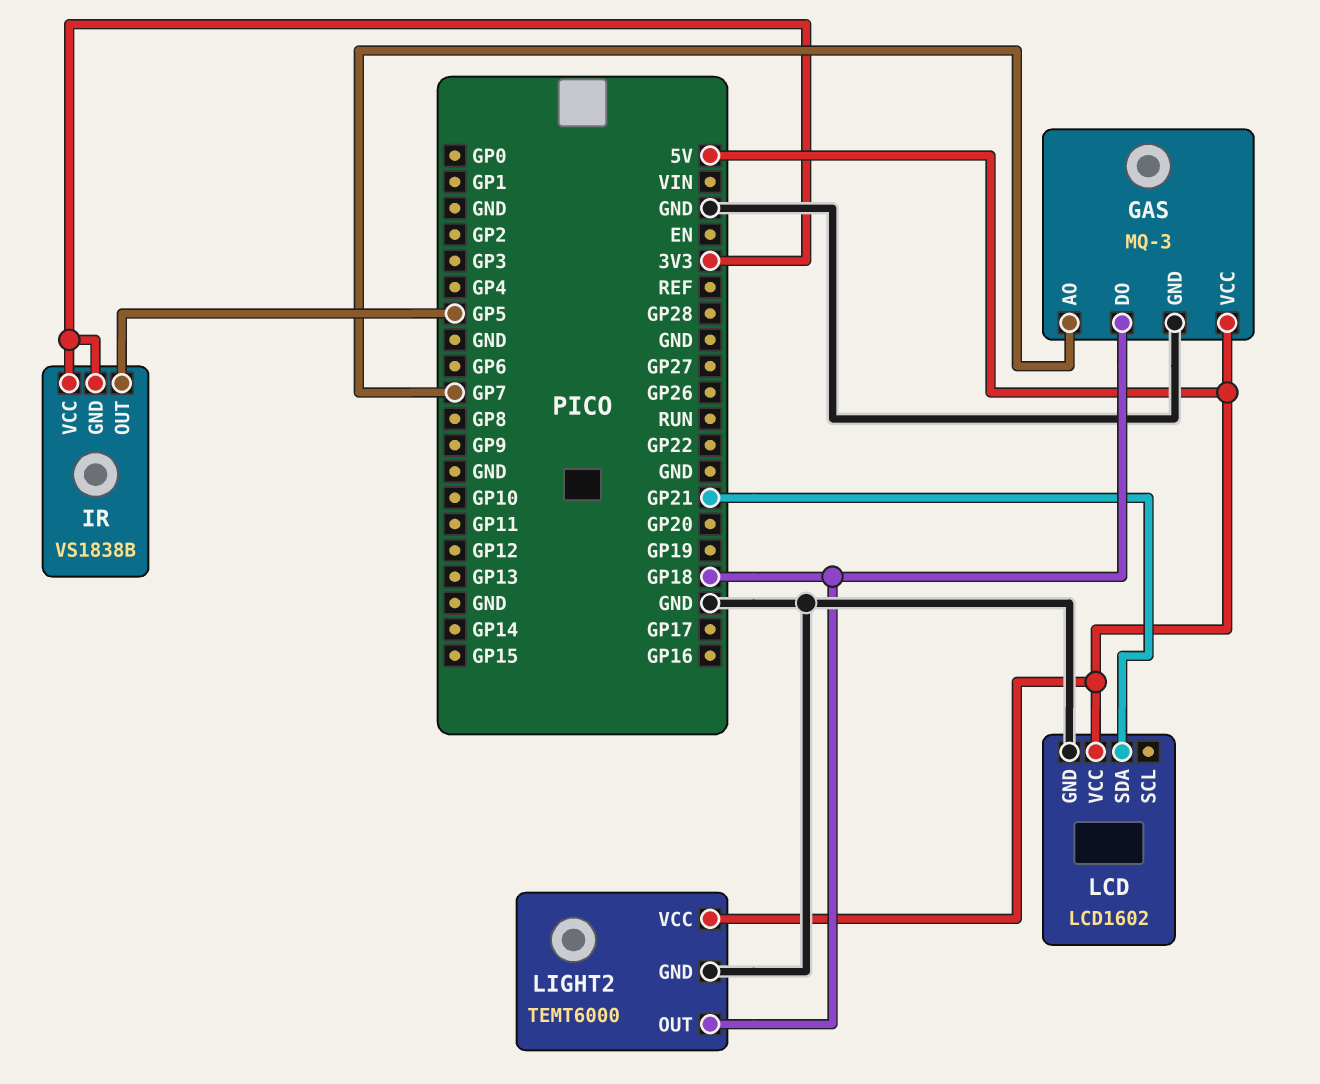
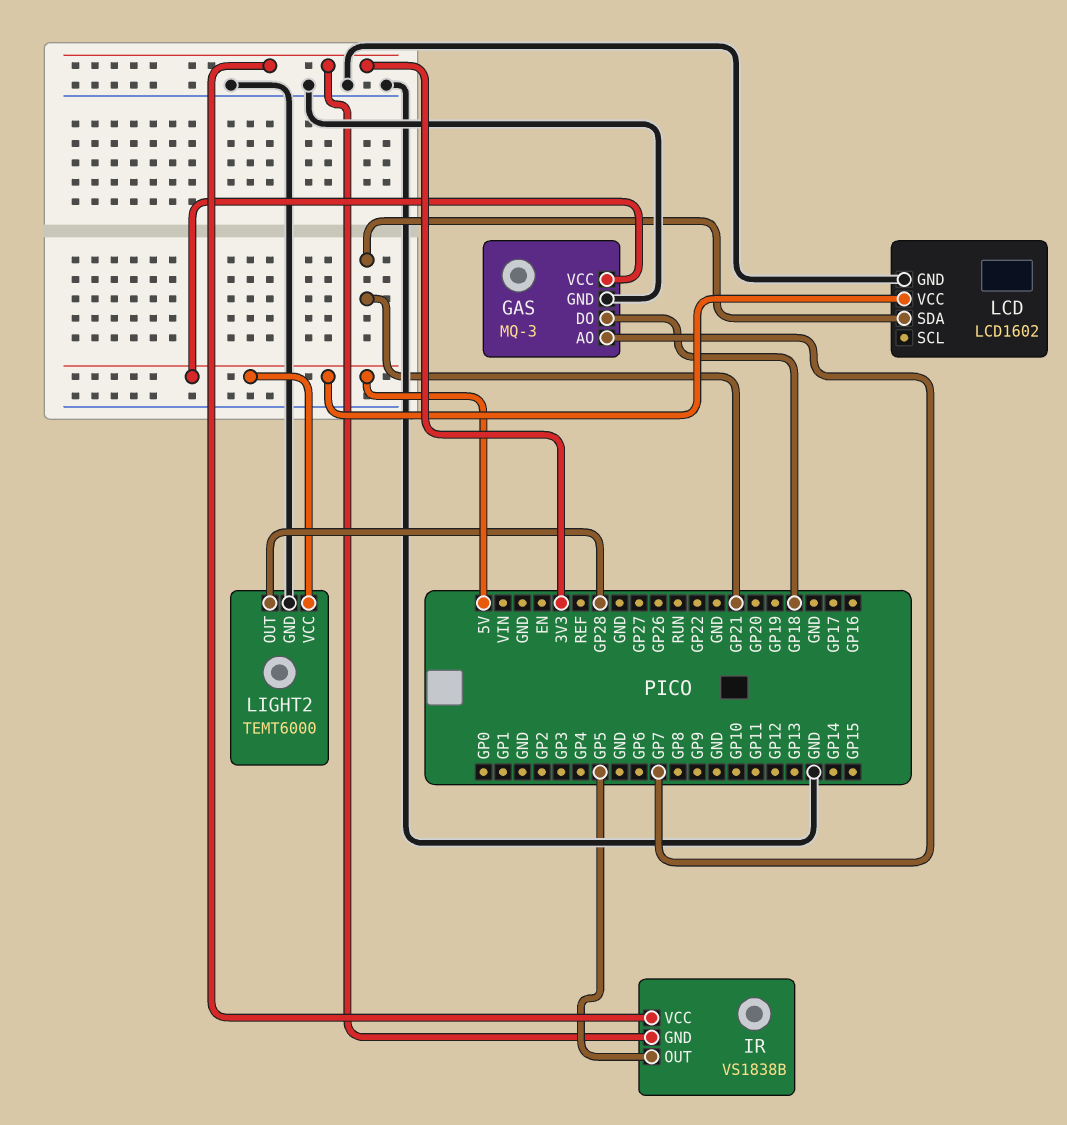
LIGHT2 pin OUT: GP18 -> GP28

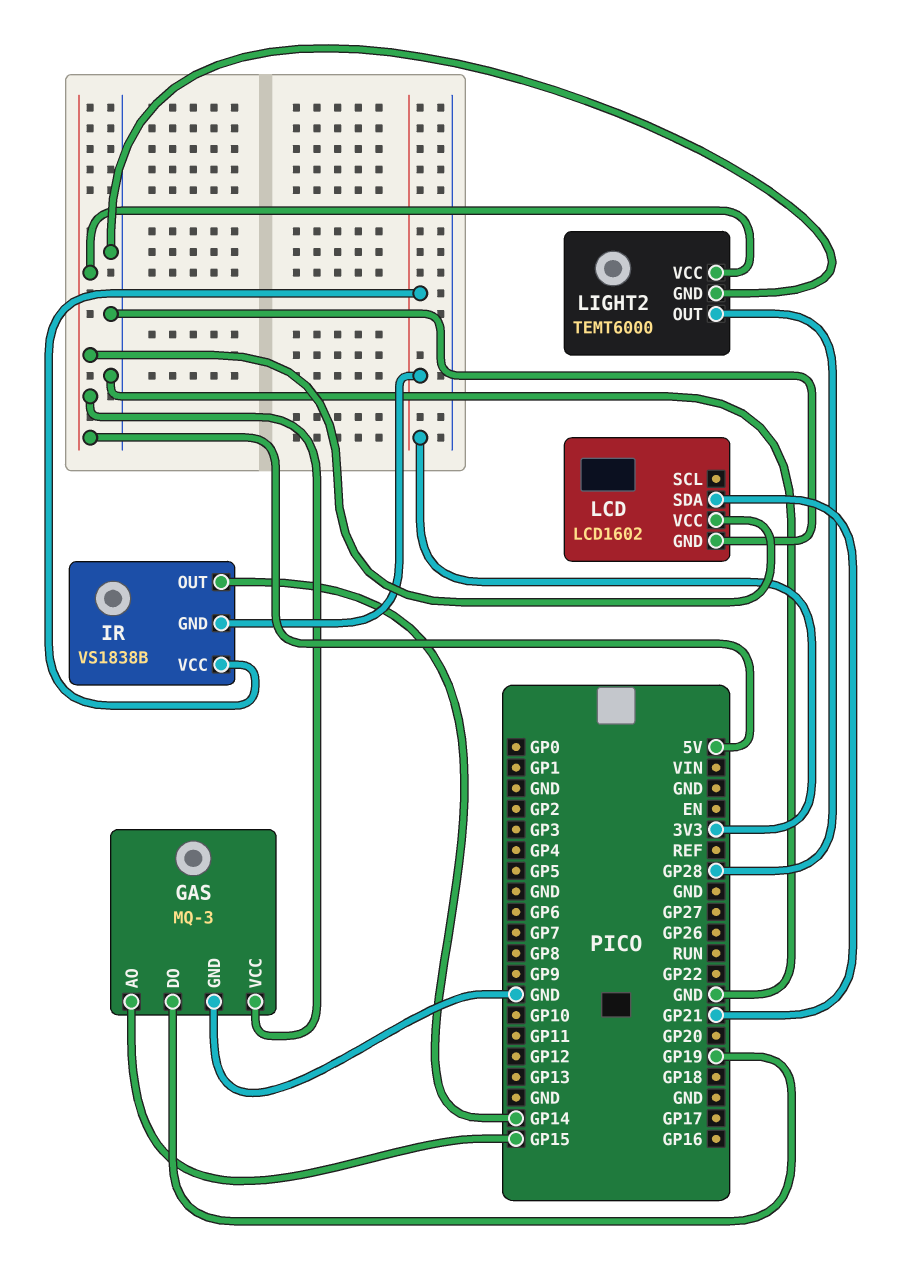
GAS pin AO: GP7 -> GP15
GAS pin DO: GP18 -> GP19
IR pin OUT: GP5 -> GP14

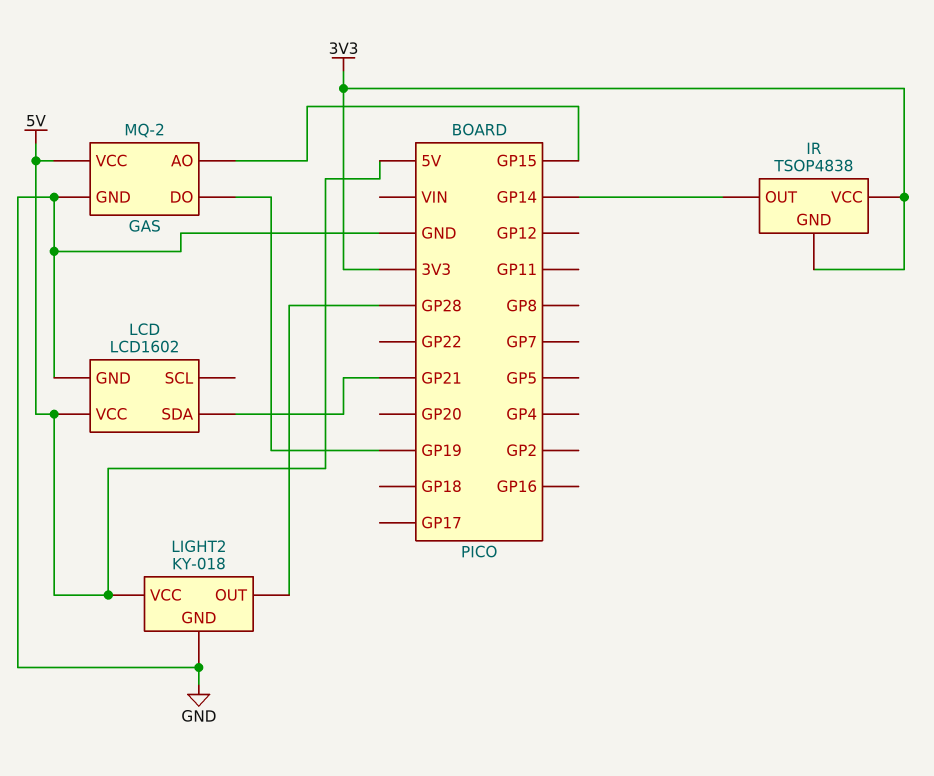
GAS: MQ-3 -> MQ-2
IR: VS1838B -> TSOP4838
LIGHT2: TEMT6000 -> KY-018

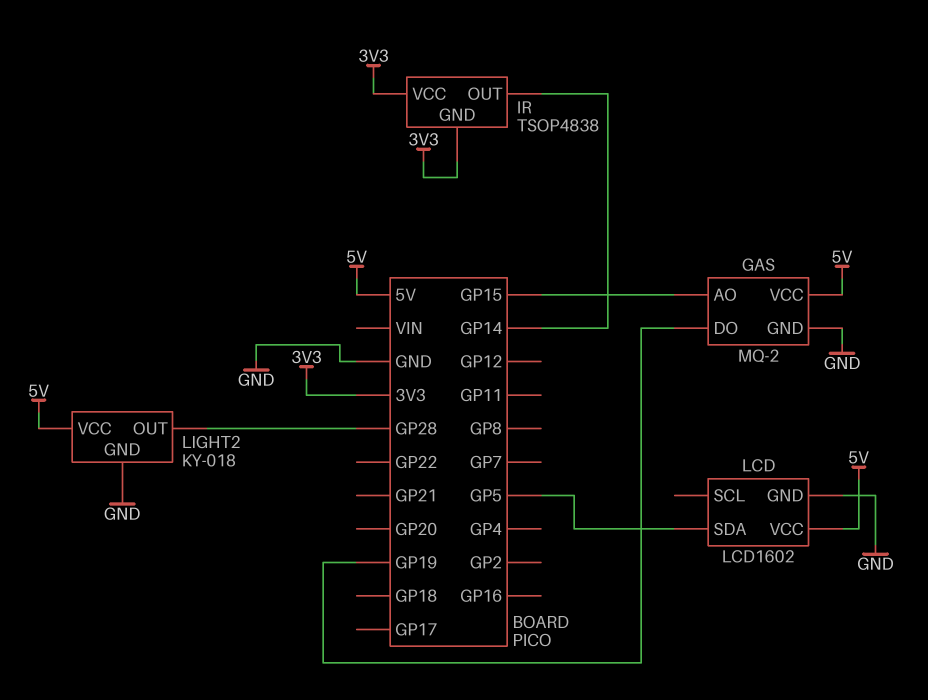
LCD pin SDA: GP21 -> GP5

